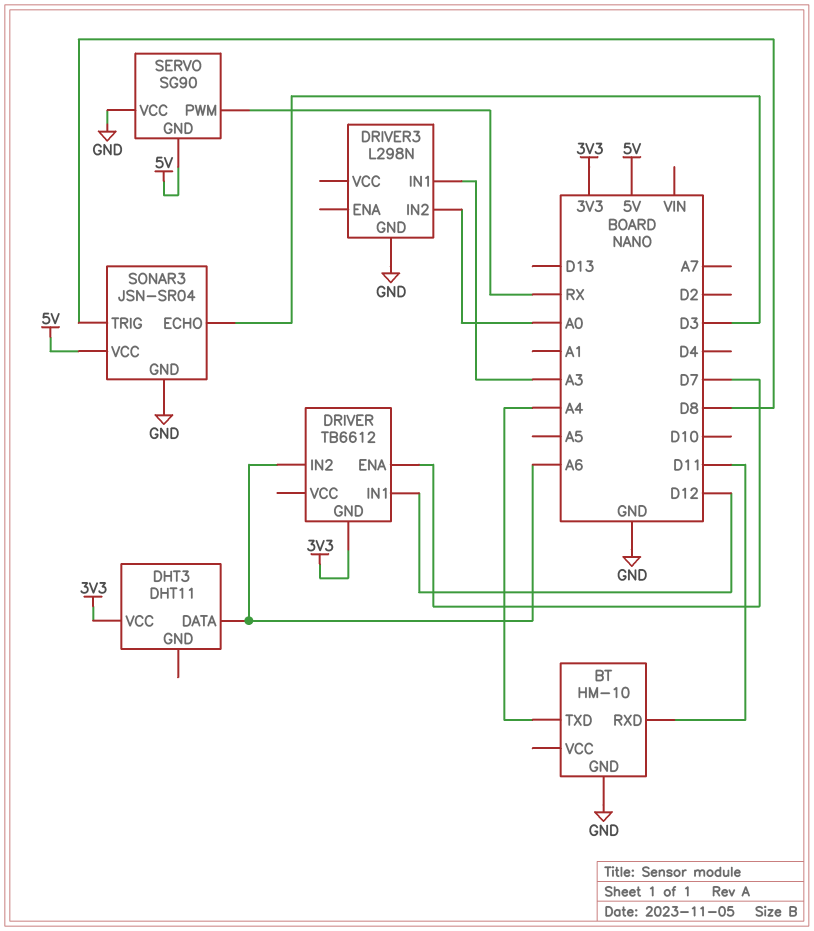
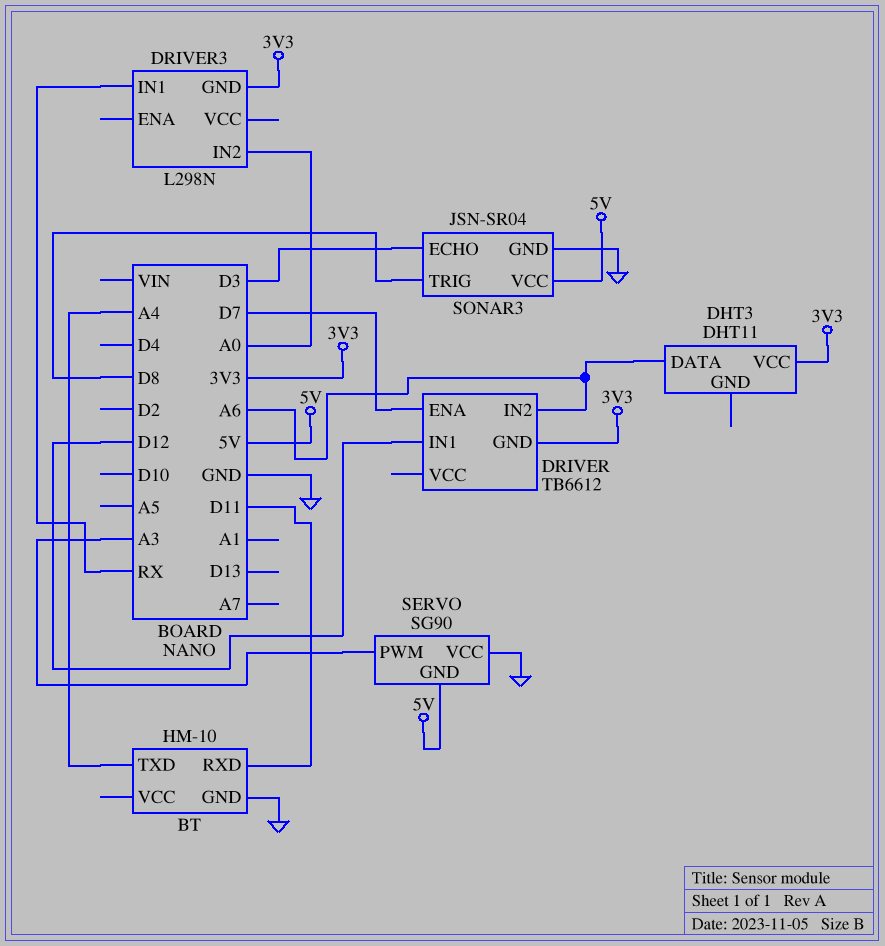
DRIVER3 pin GND: GND -> 3V3
DRIVER3 pin IN1: A3 -> RX
SERVO pin PWM: RX -> A3

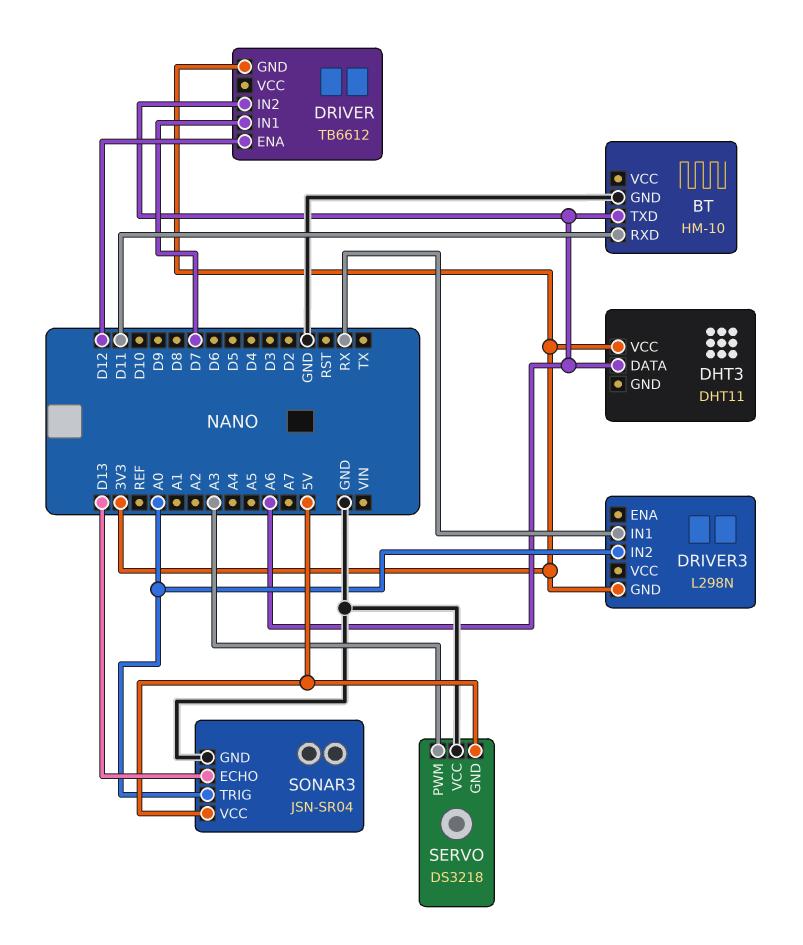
BT pin TXD: A4 -> A6
DRIVER pin ENA: D7 -> D12
DRIVER pin IN1: D12 -> D7
SERVO: SG90 -> DS3218
SONAR3 pin ECHO: D3 -> D13
SONAR3 pin TRIG: D8 -> A0

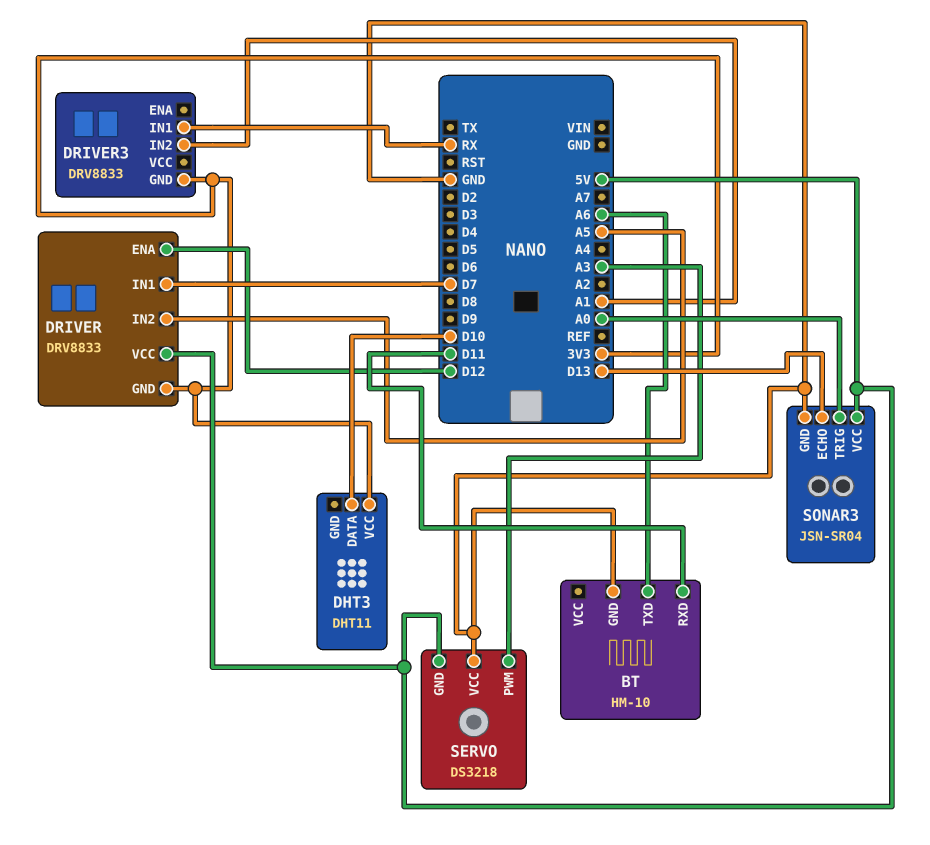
DHT3 pin DATA: A6 -> D10
DRIVER: TB6612 -> DRV8833
DRIVER pin IN2: A6 -> A5
DRIVER pin VCC: none -> 5V
DRIVER3: L298N -> DRV8833
DRIVER3 pin IN2: A0 -> A1

